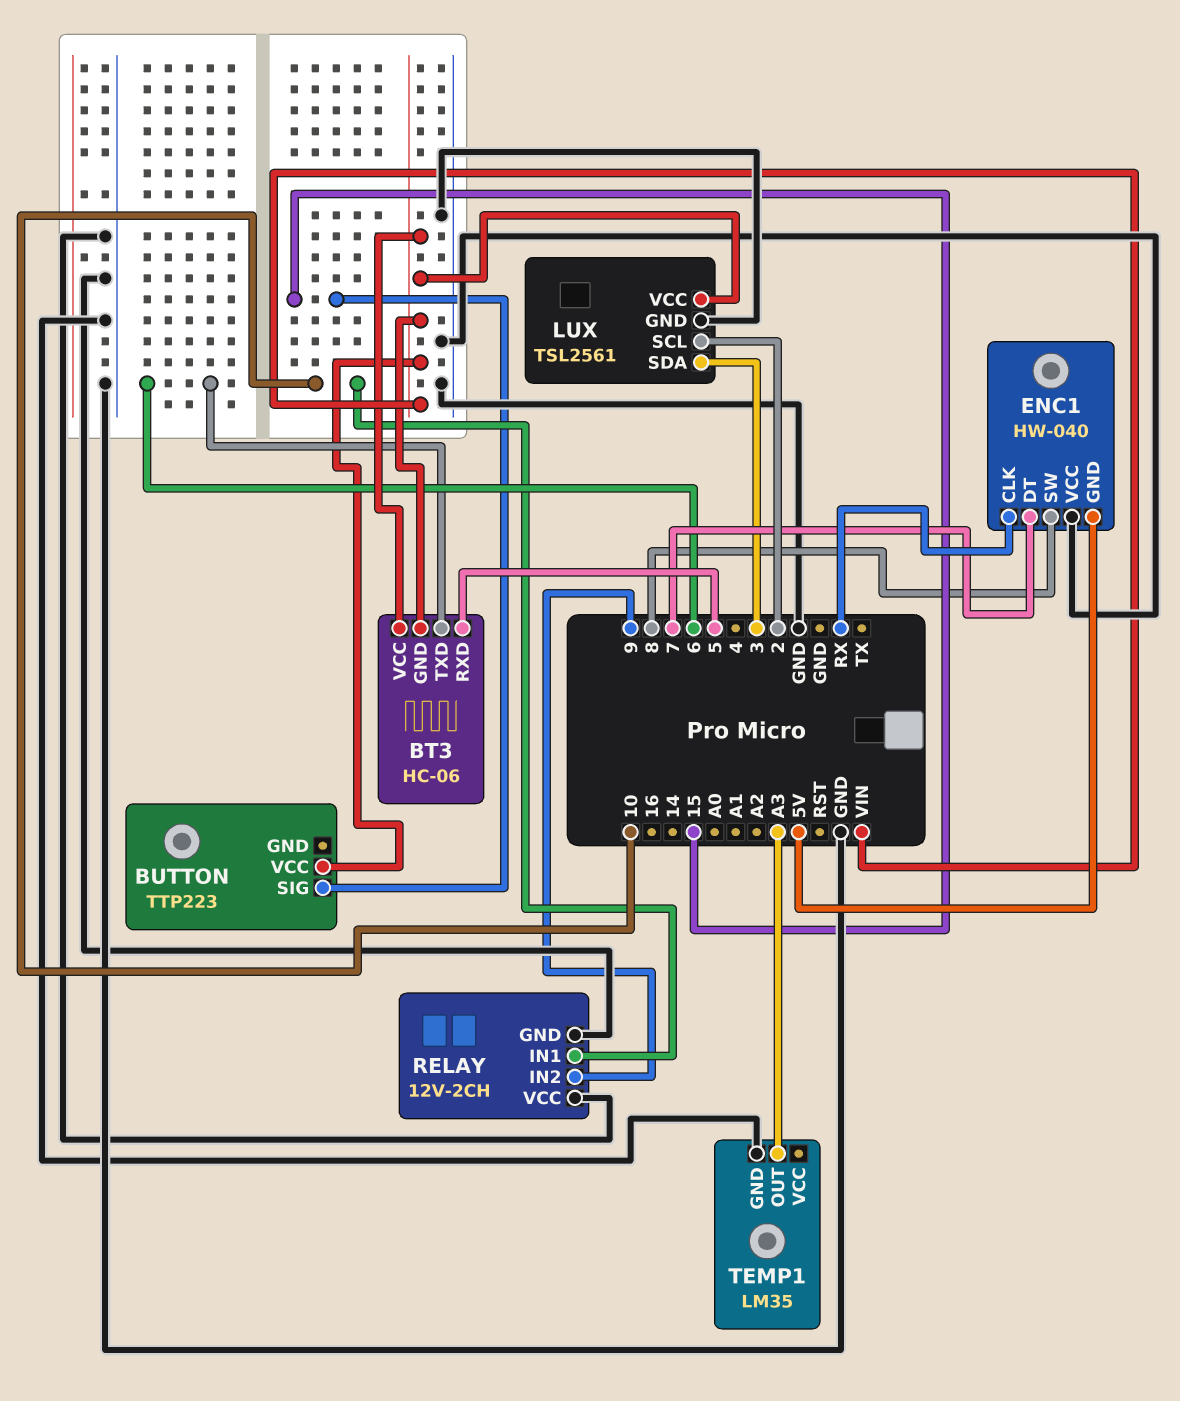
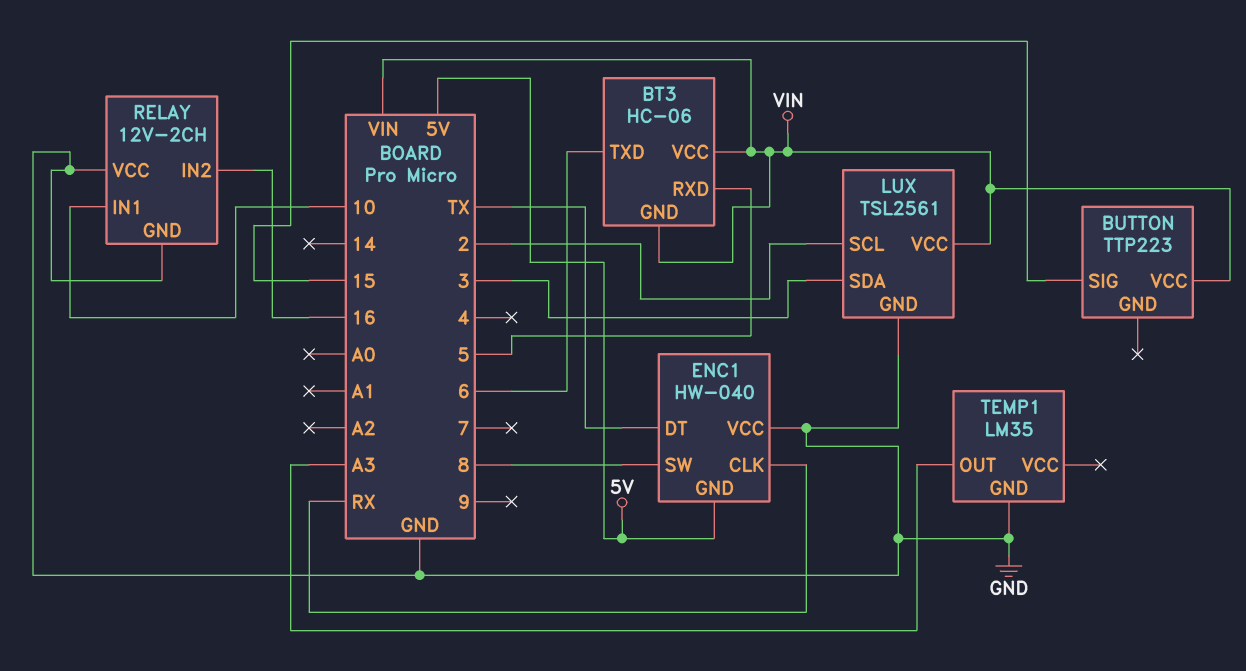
ENC1 pin DT: 7 -> TX
RELAY pin IN2: 9 -> 16

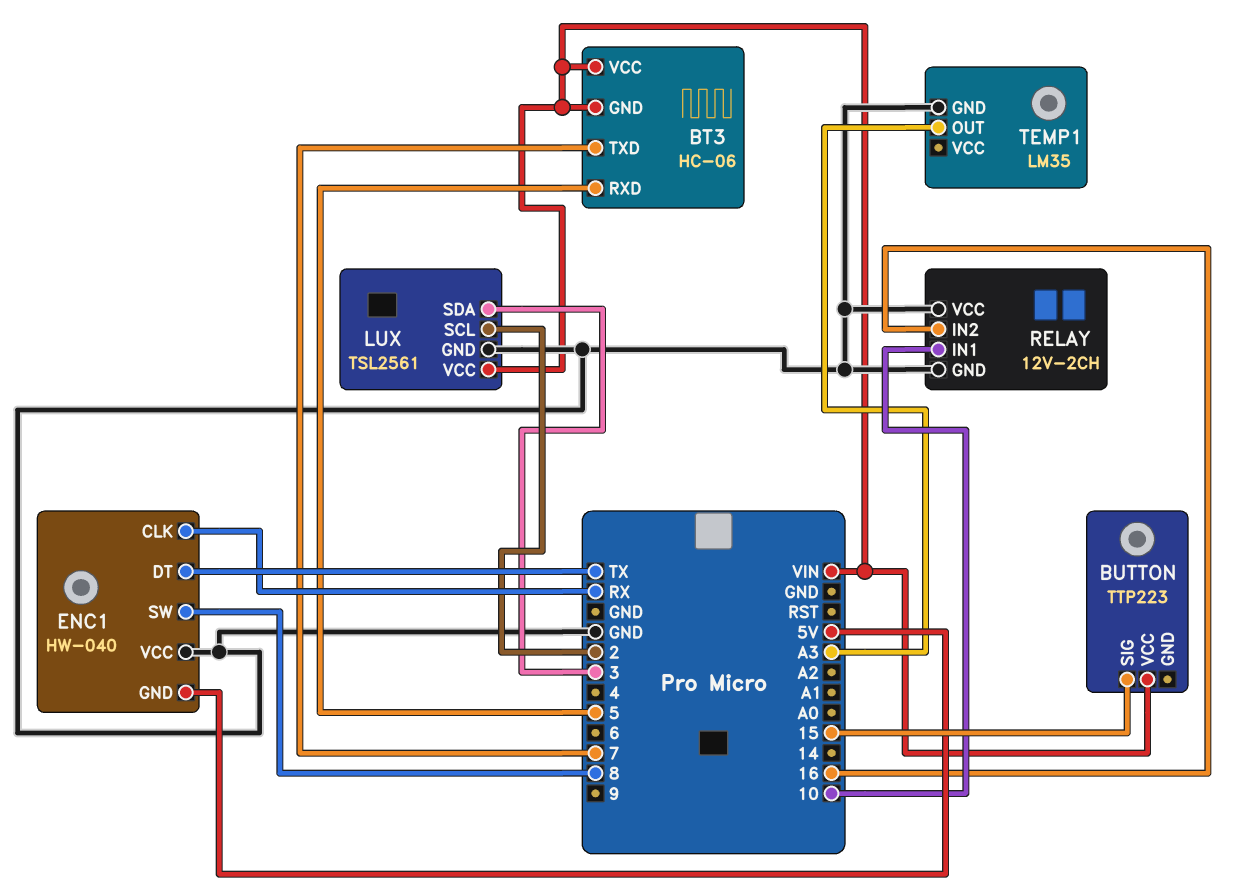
BT3 pin TXD: 6 -> 7

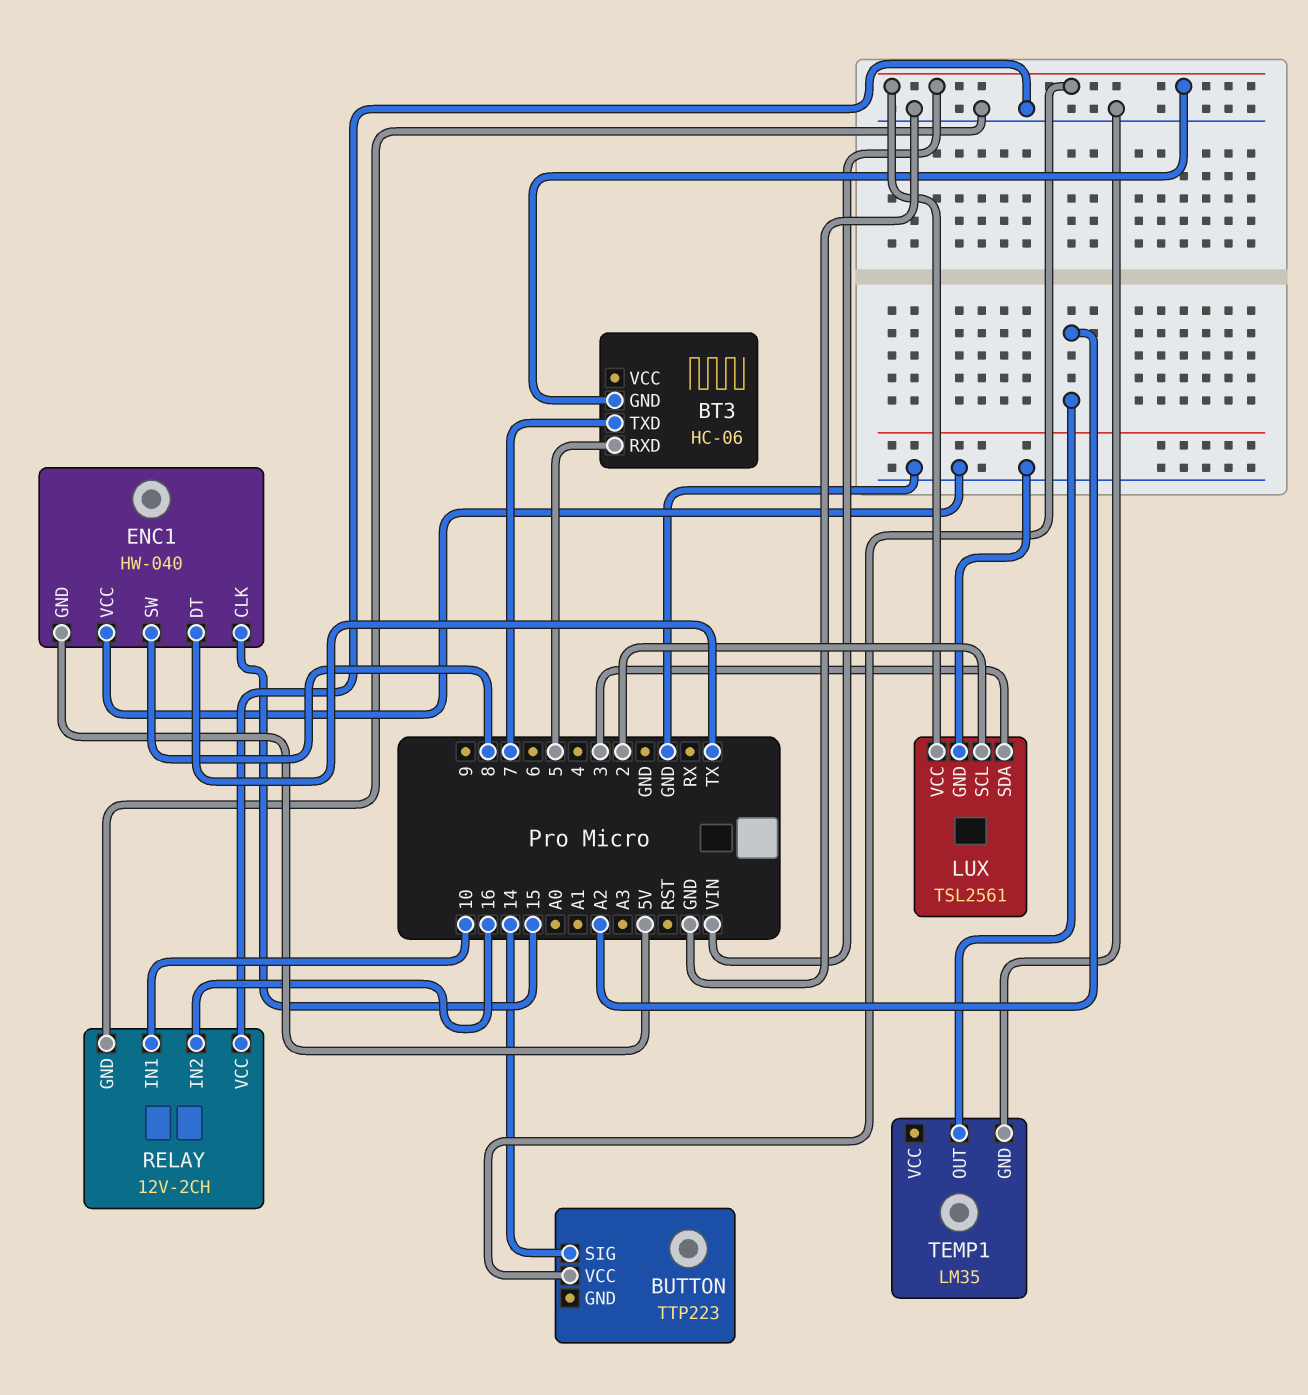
BT3 pin VCC: VIN -> none
BUTTON pin SIG: 15 -> 14
ENC1 pin CLK: RX -> 15
TEMP1 pin OUT: A3 -> A2

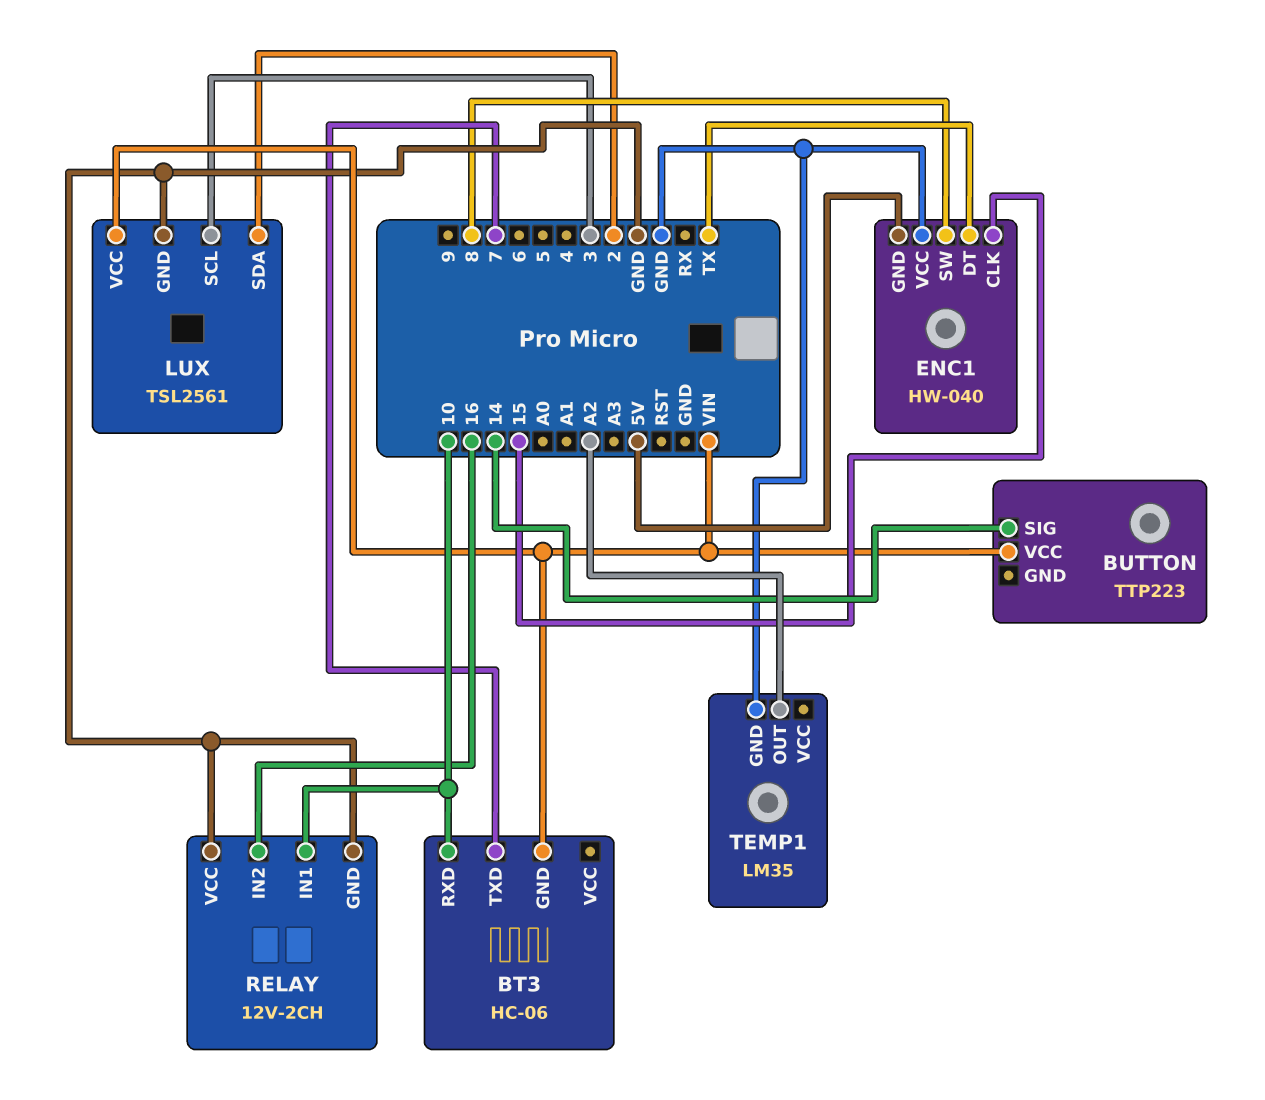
BT3 pin RXD: 5 -> 10
LUX pin SCL: 2 -> 3
LUX pin SDA: 3 -> 2

